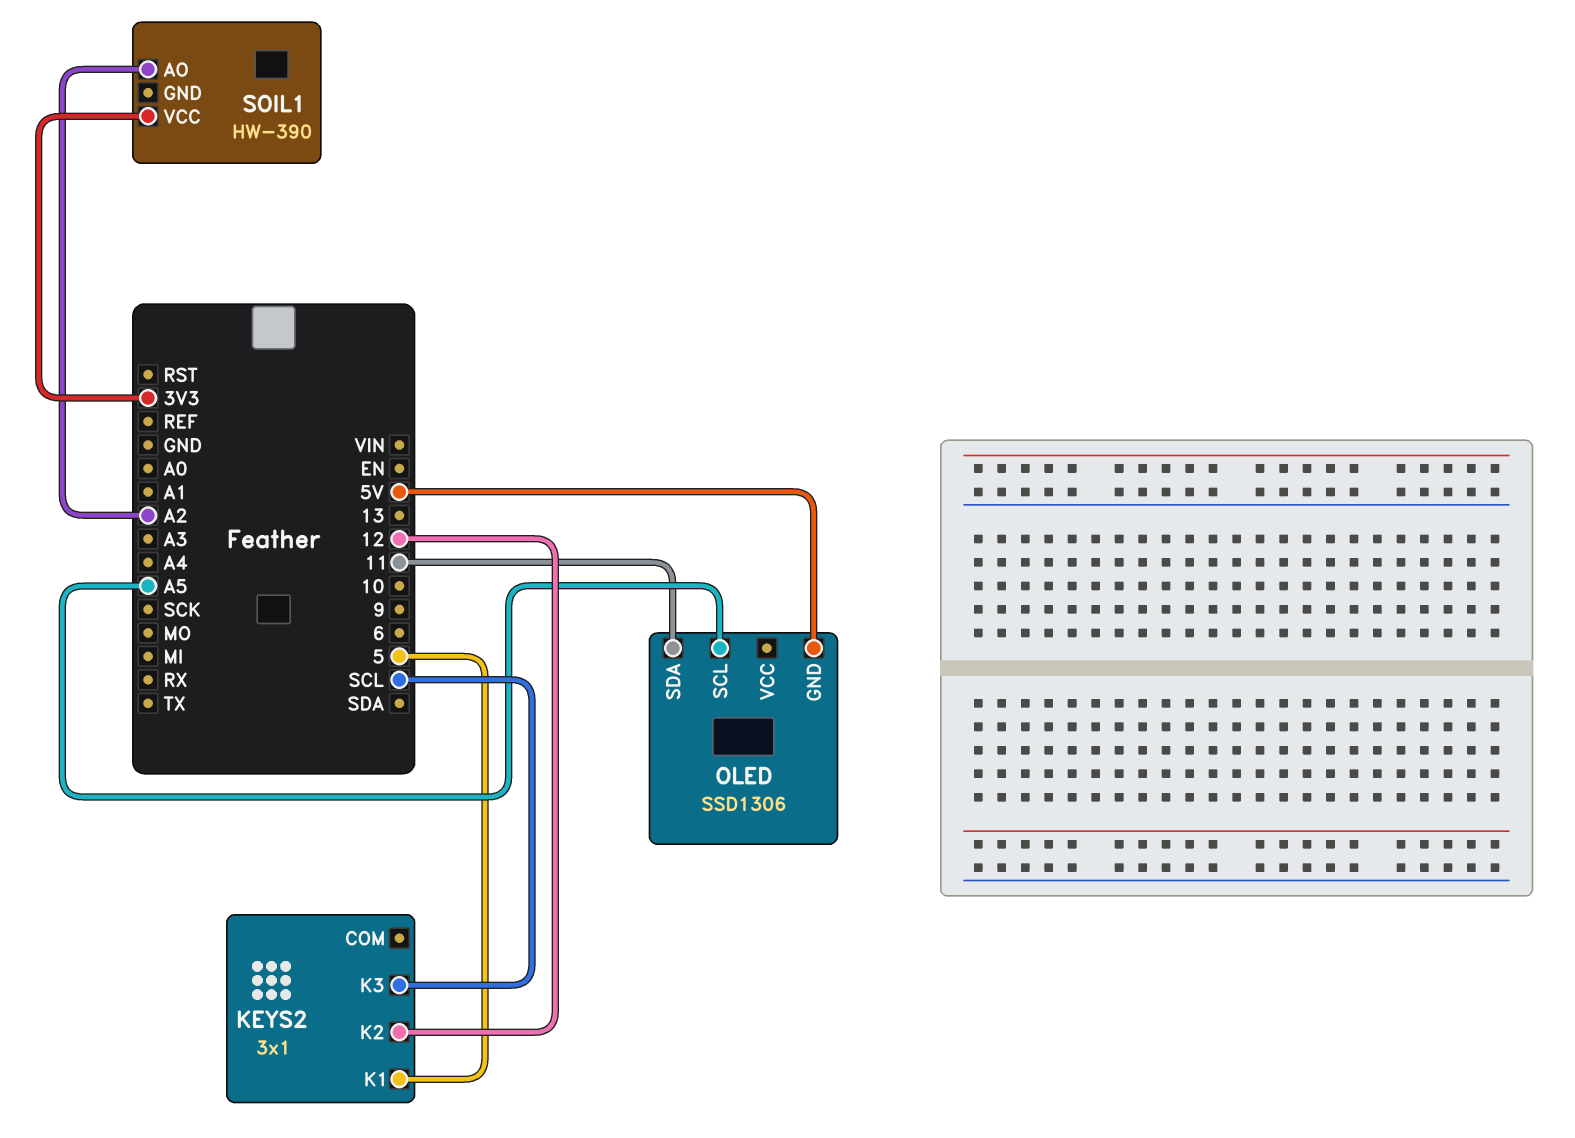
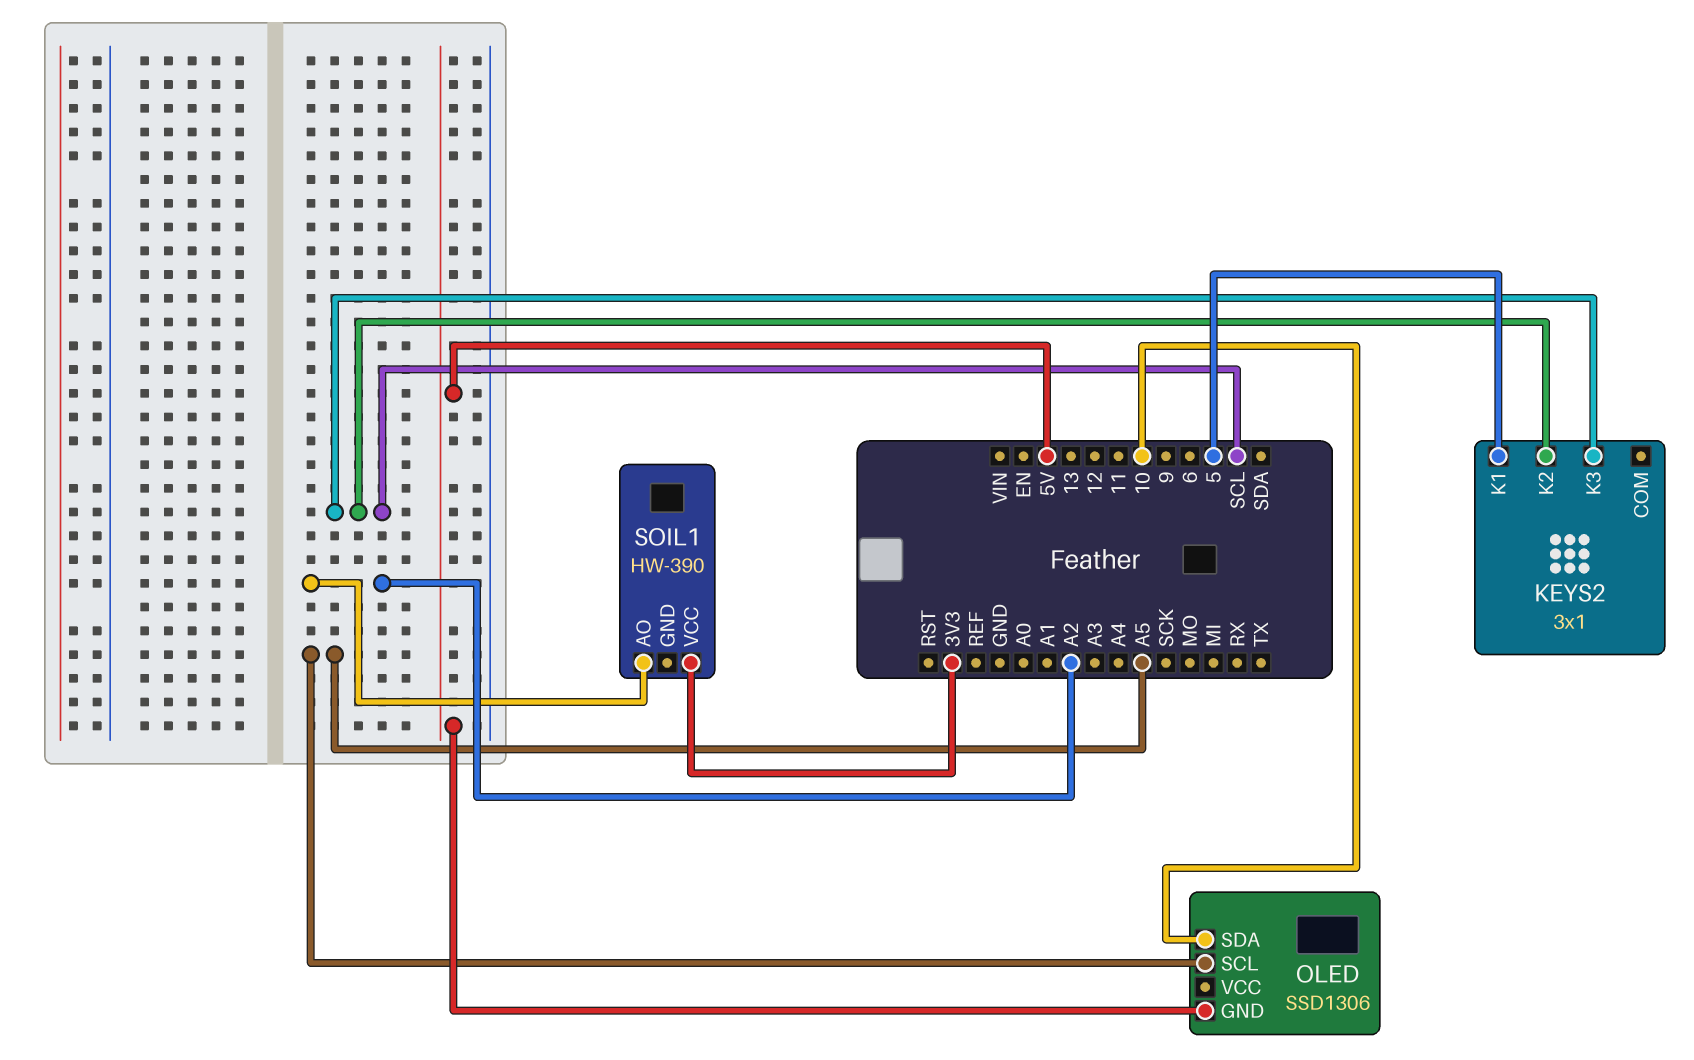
KEYS2 pin K2: 12 -> SCL
OLED pin SDA: 11 -> 10

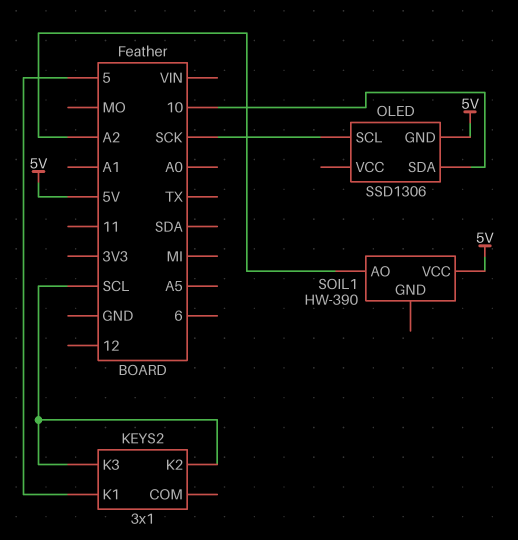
OLED pin SCL: A5 -> SCK
SOIL1 pin VCC: 3V3 -> 5V

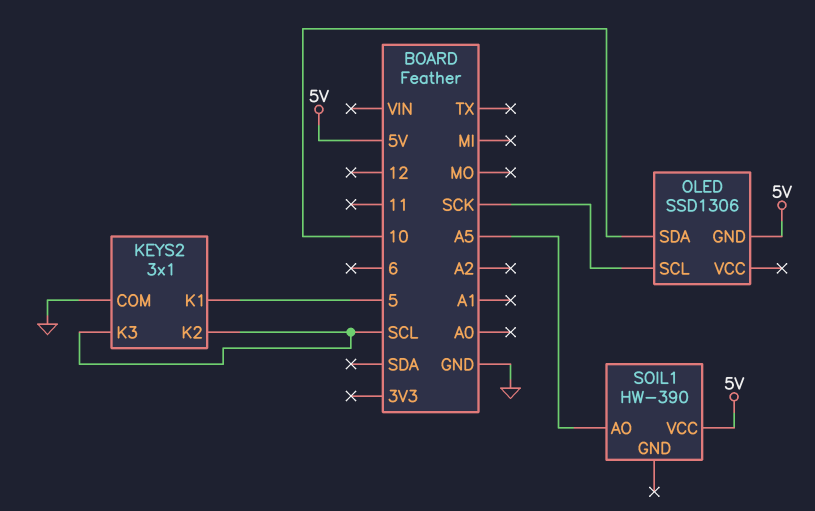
KEYS2 pin COM: none -> GND
SOIL1 pin AO: A2 -> A5

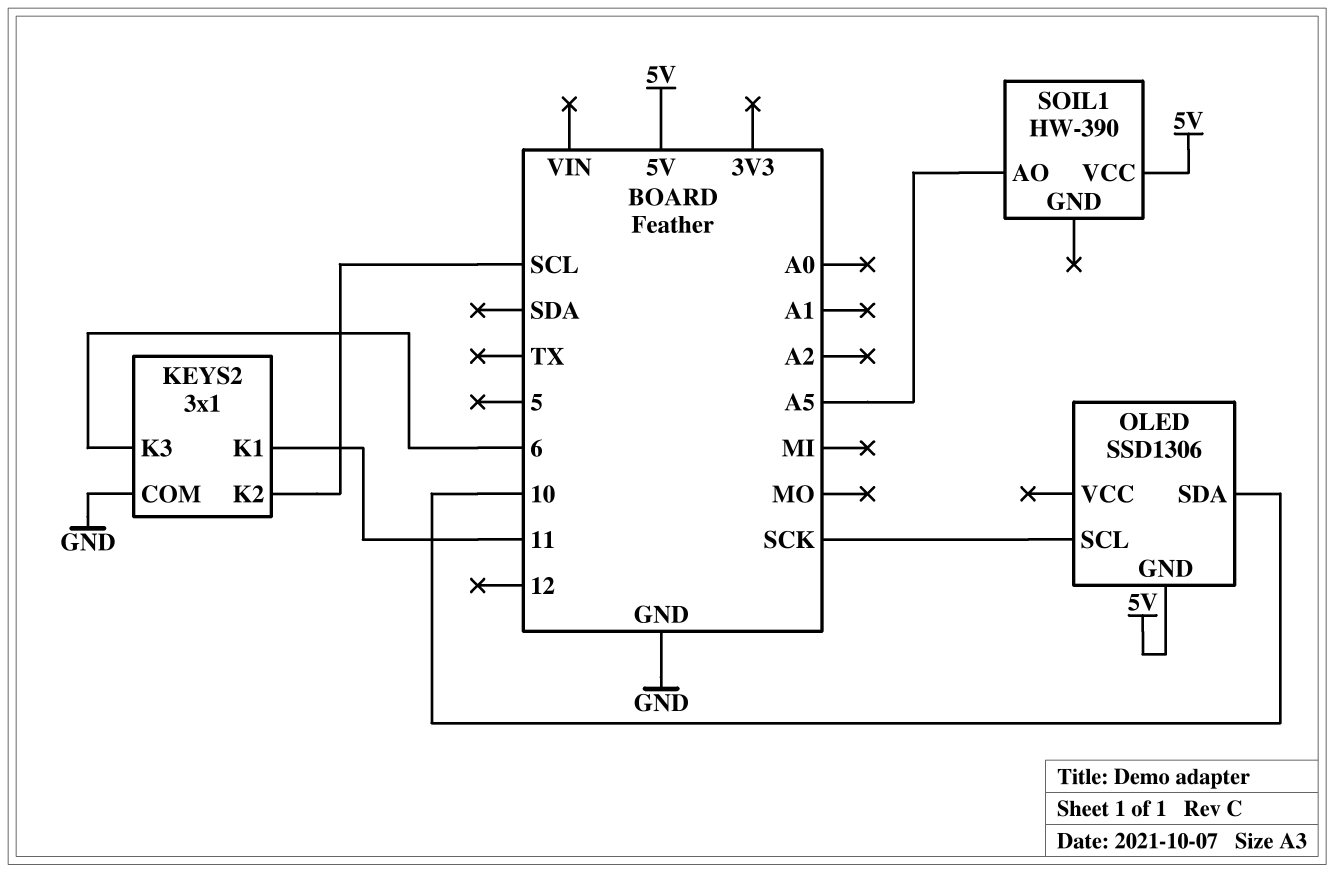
KEYS2 pin K1: 5 -> 11
KEYS2 pin K3: SCL -> 6

